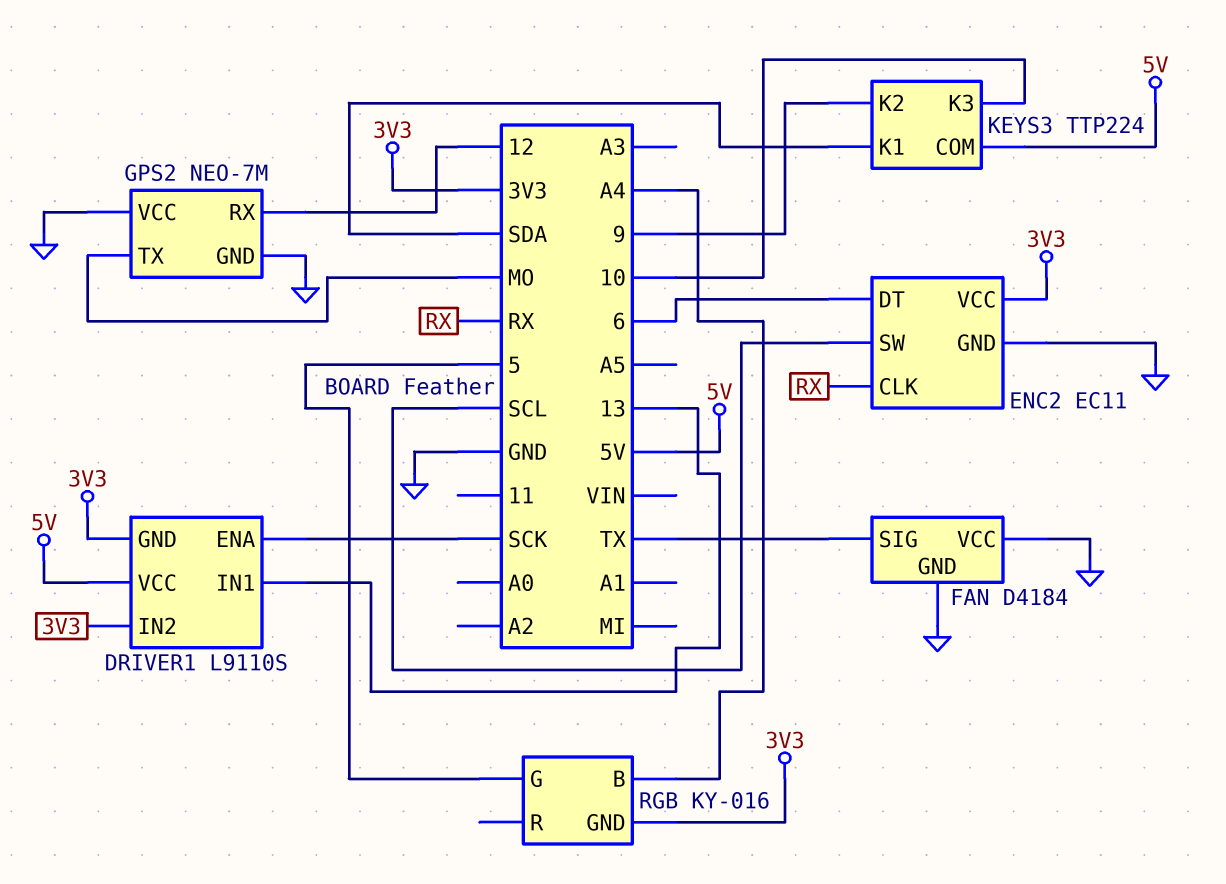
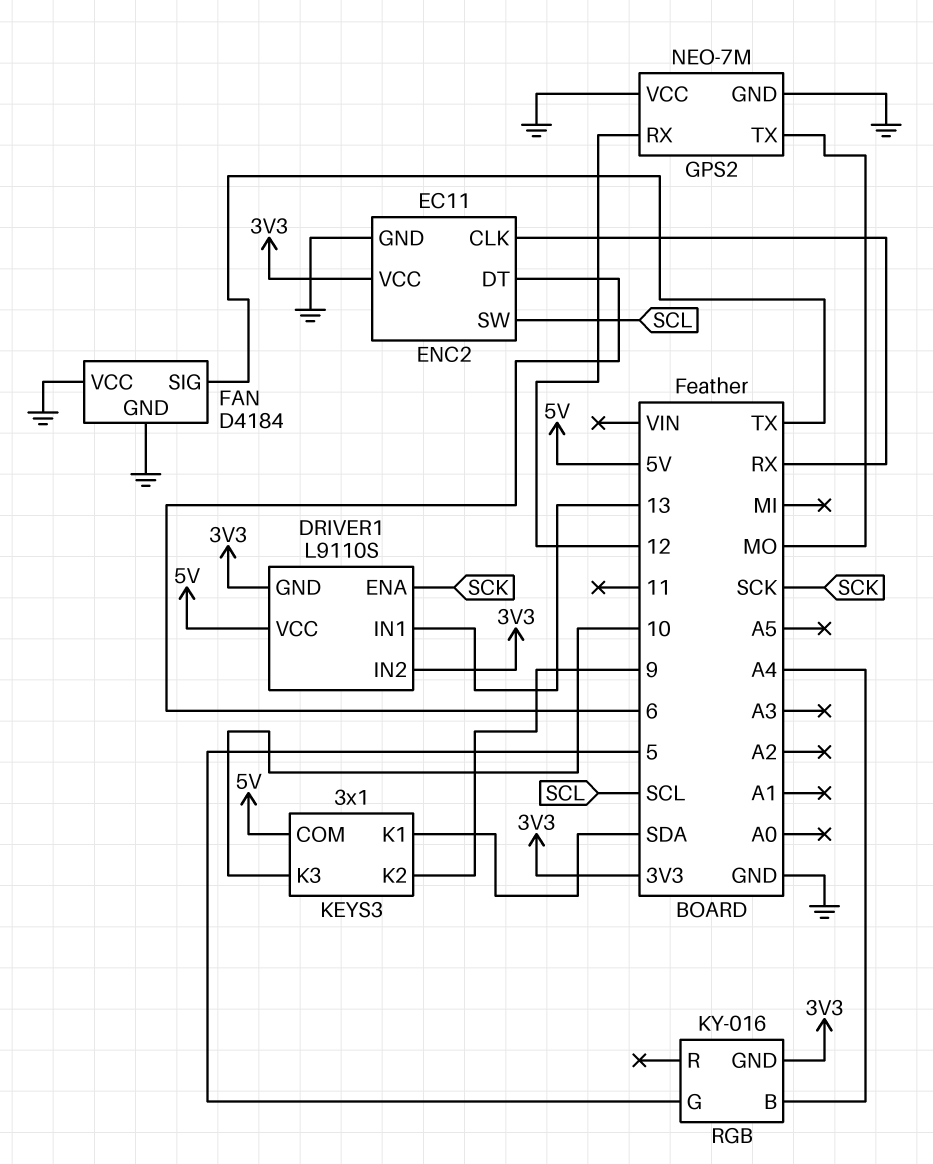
KEYS3: TTP224 -> 3x1

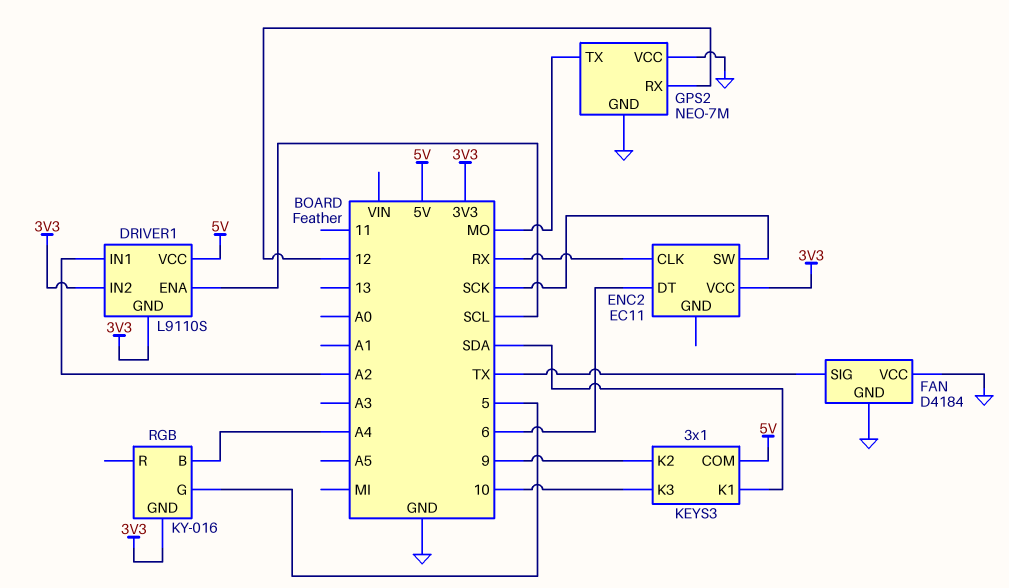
DRIVER1 pin ENA: SCK -> SCL
DRIVER1 pin IN1: 13 -> A2
ENC2 pin GND: GND -> none
ENC2 pin SW: SCL -> SCK

